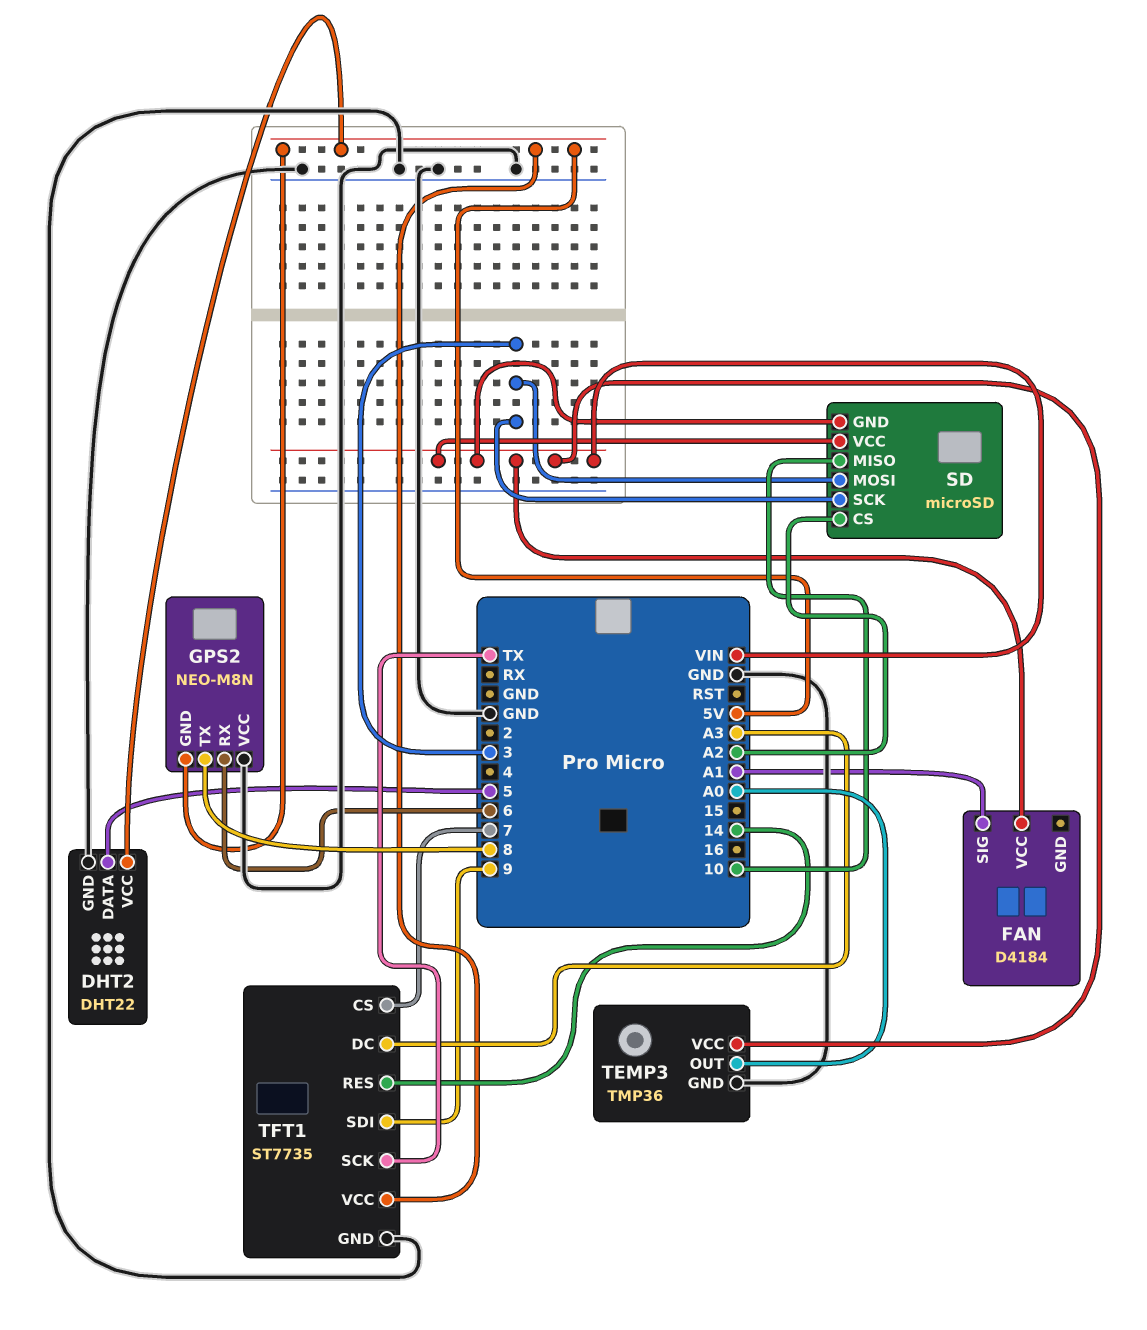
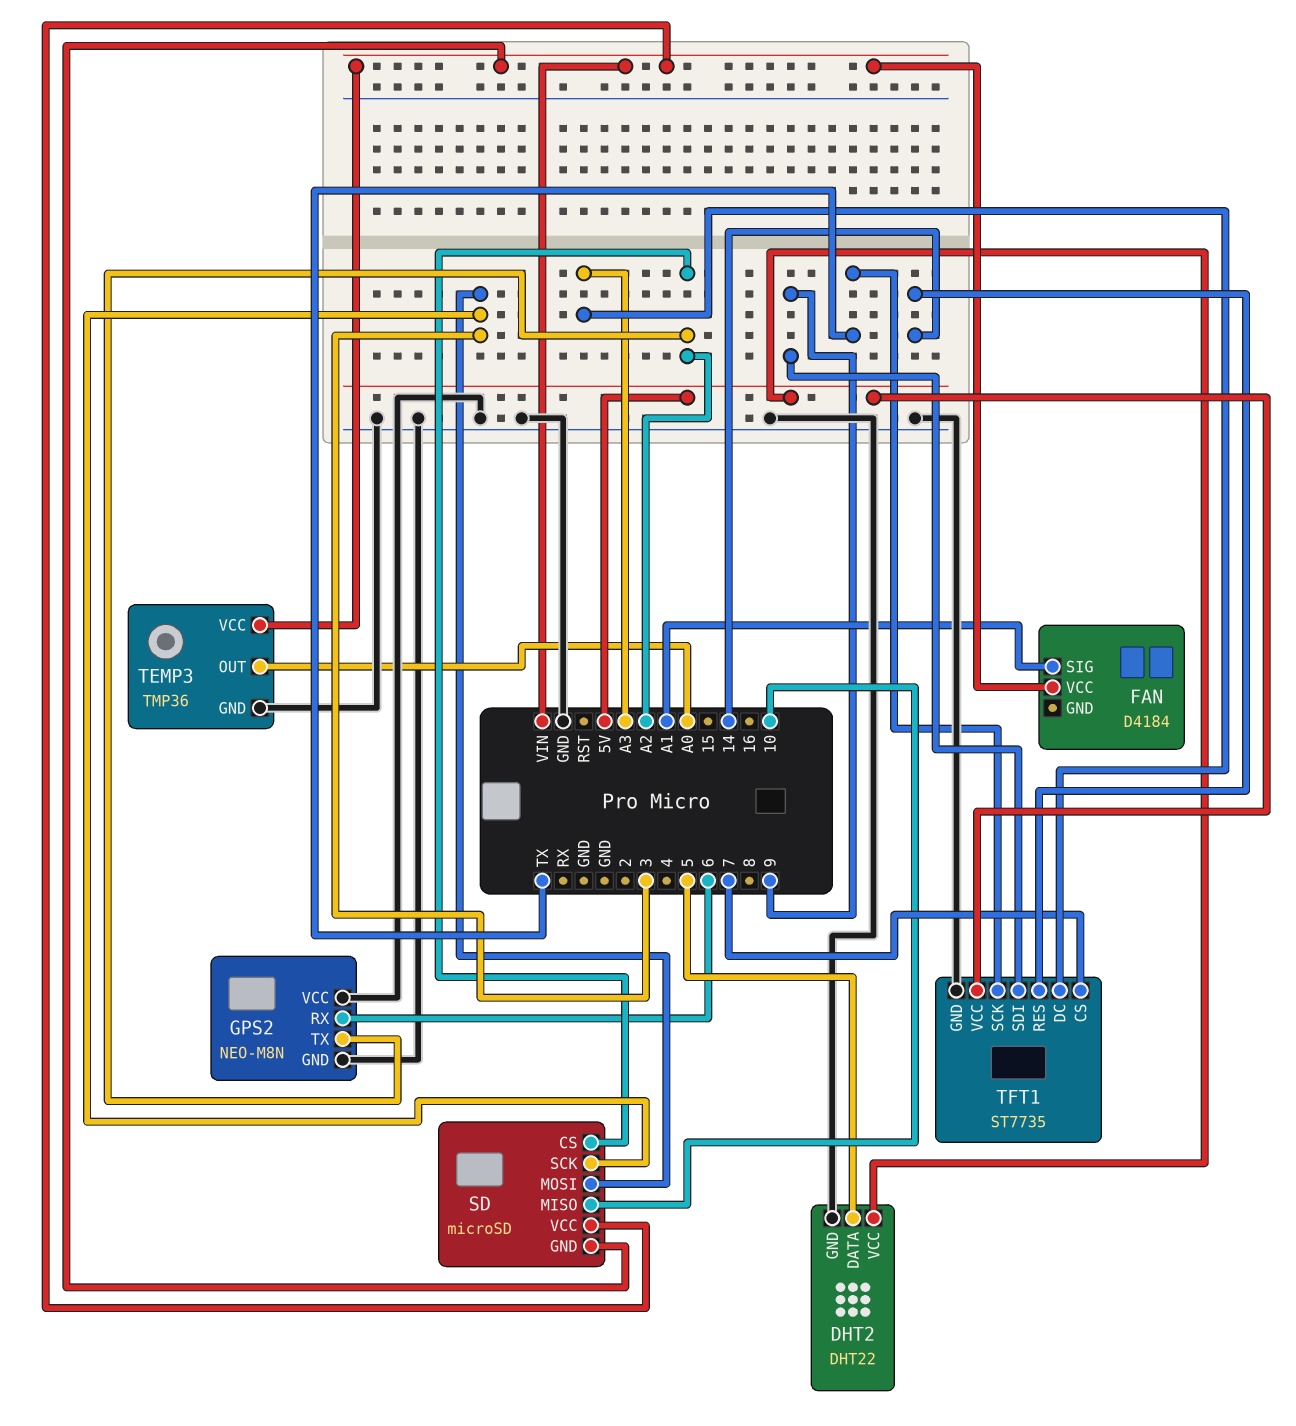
GPS2 pin GND: 5V -> GND
GPS2 pin TX: 8 -> A2

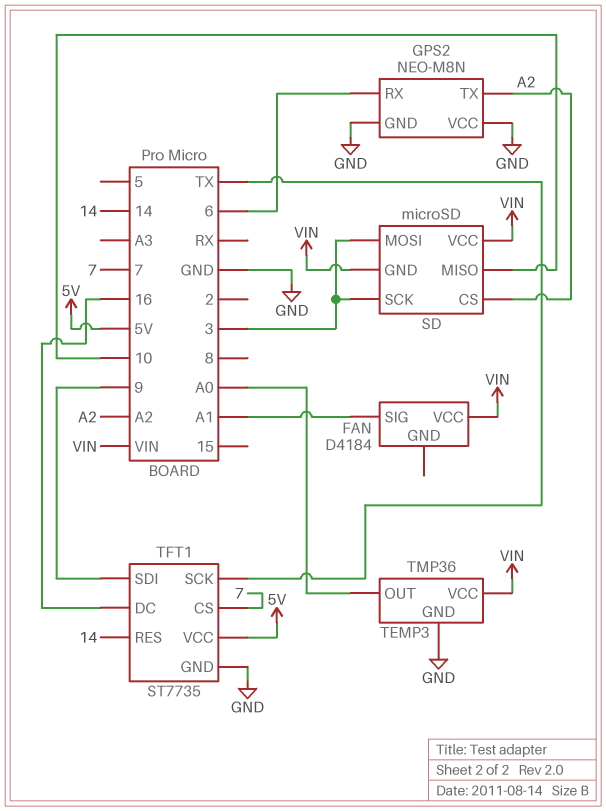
DHT2: DHT22 -> none
DHT2 pin DATA: 5 -> none
DHT2 pin GND: GND -> none
DHT2 pin VCC: 5V -> none
TFT1 pin DC: A3 -> 16

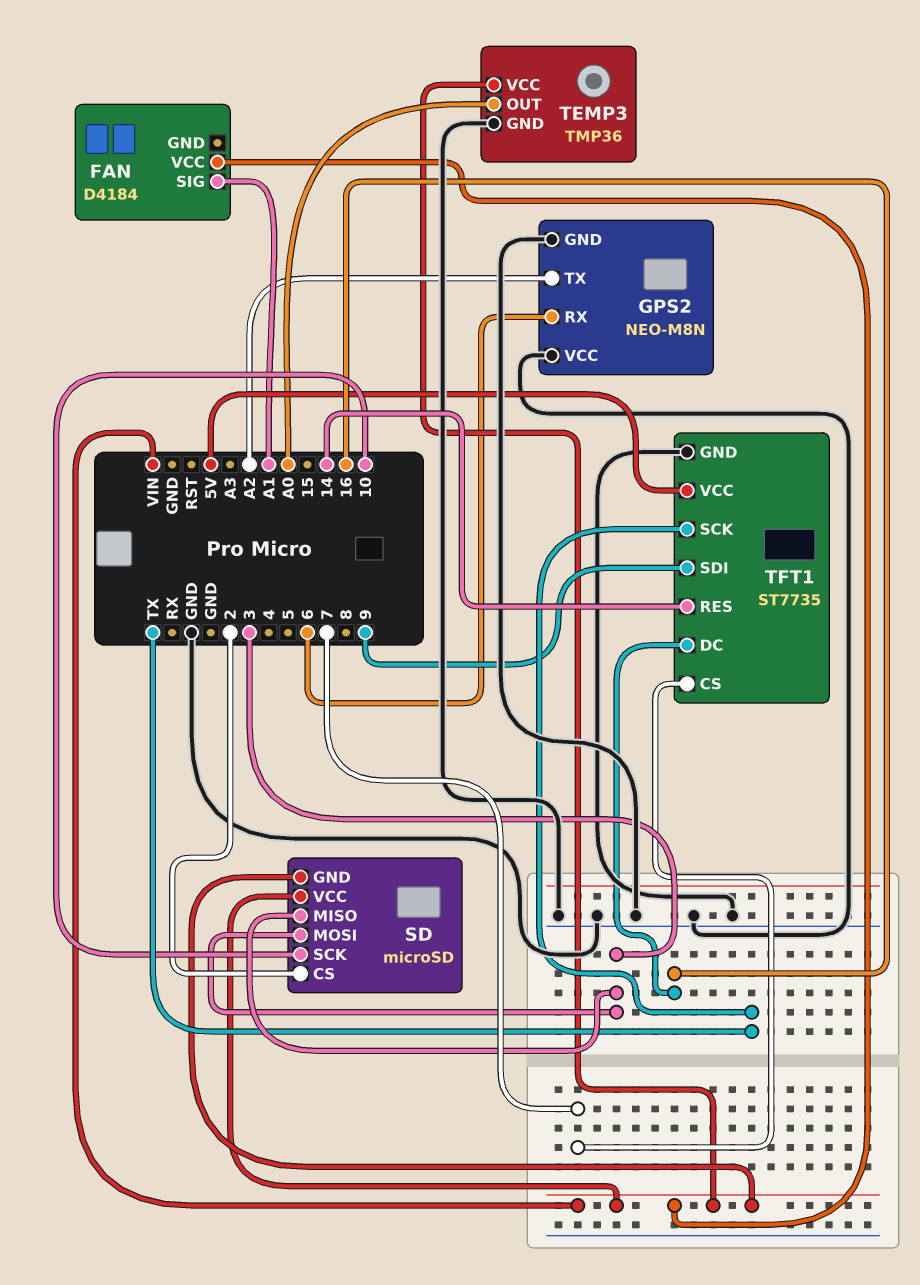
SD pin CS: A2 -> 2
SD pin MISO: 10 -> 3
SD pin SCK: 3 -> 10

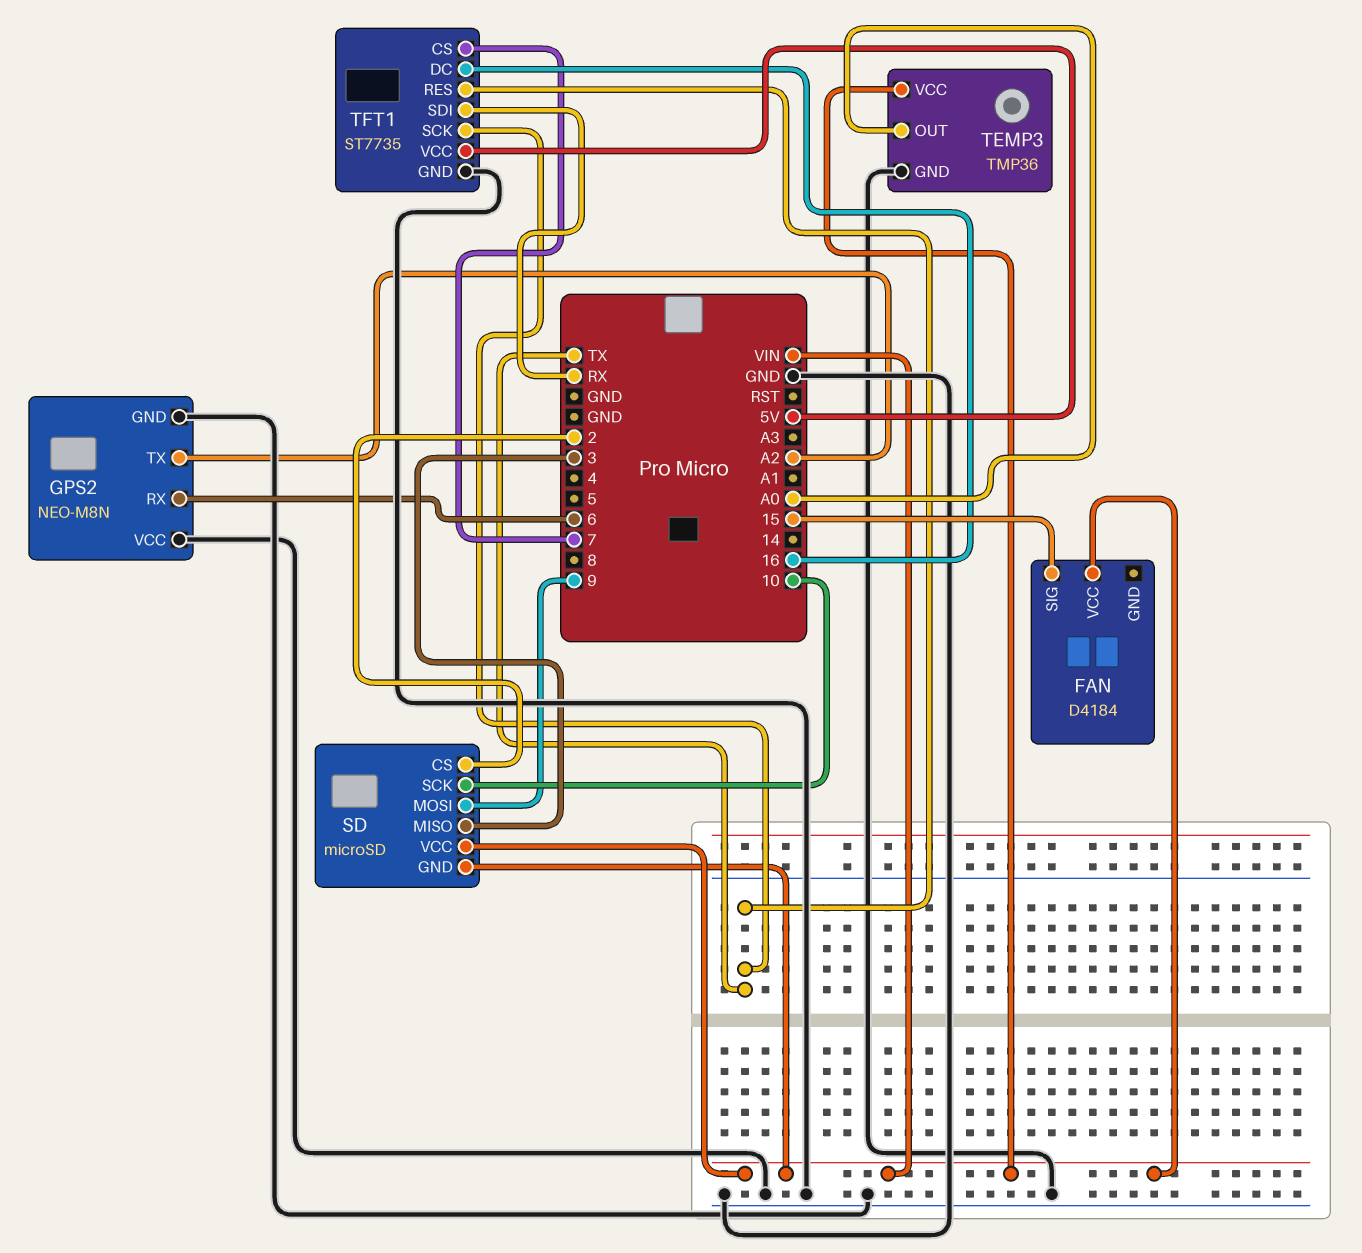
FAN pin SIG: A1 -> 15
SD pin MOSI: 3 -> 9
TFT1 pin RES: 14 -> TX
TFT1 pin SDI: 9 -> RX

